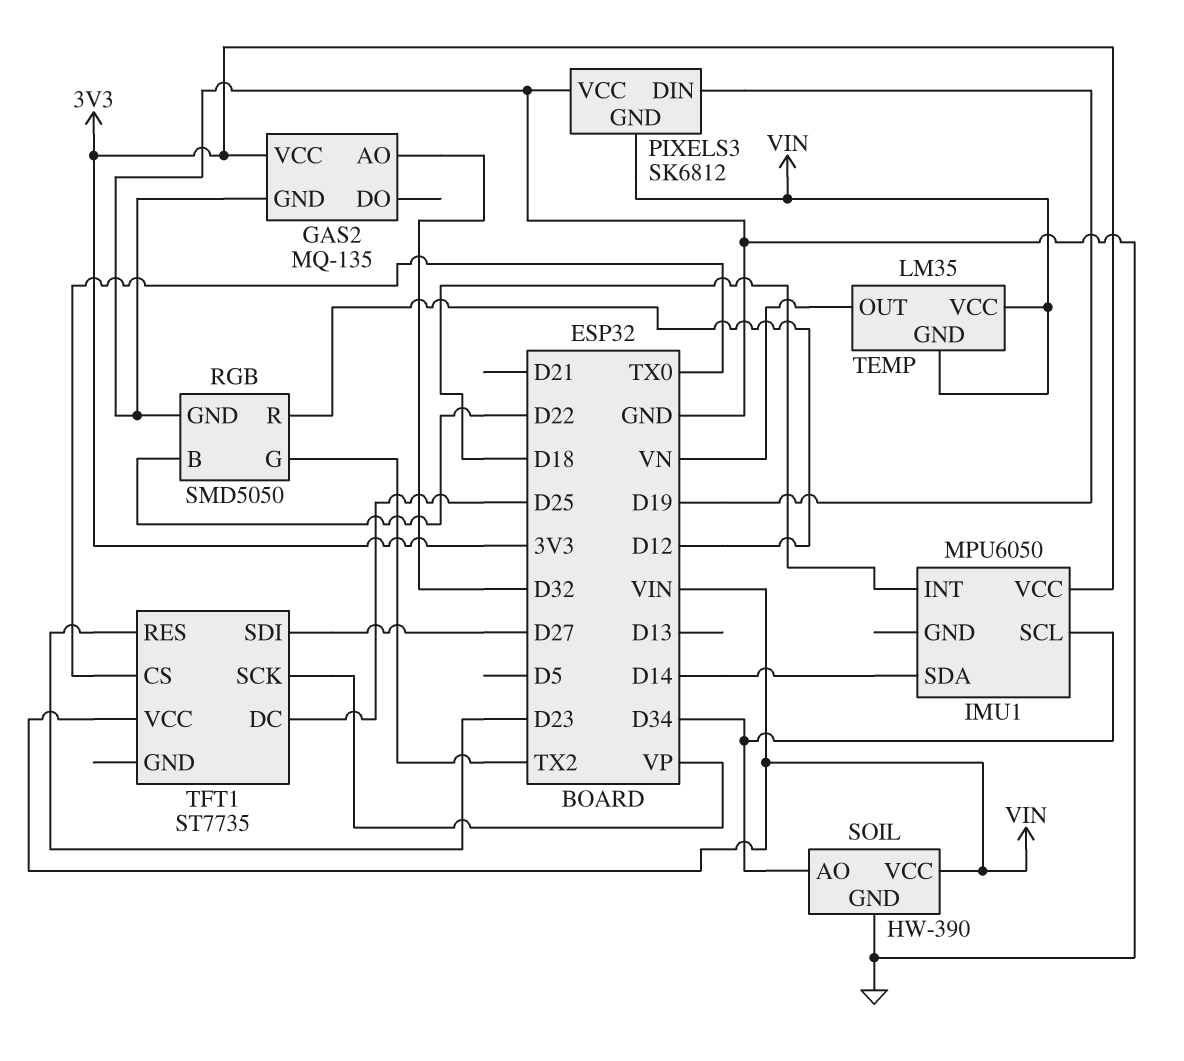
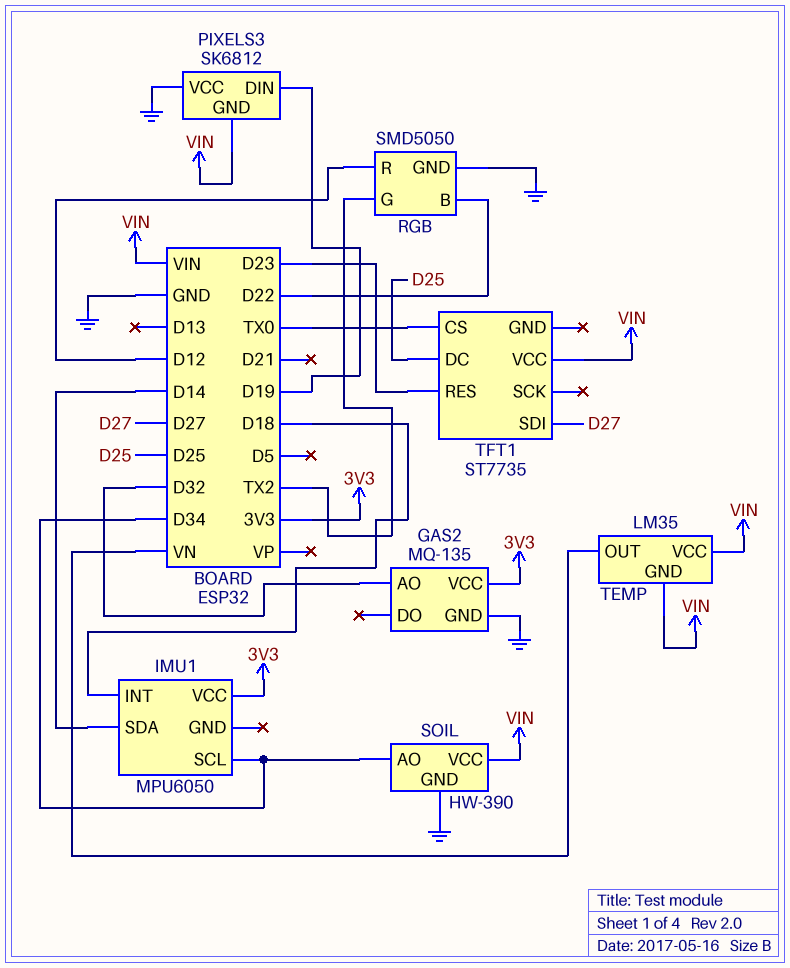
TFT1 pin SCK: VP -> none

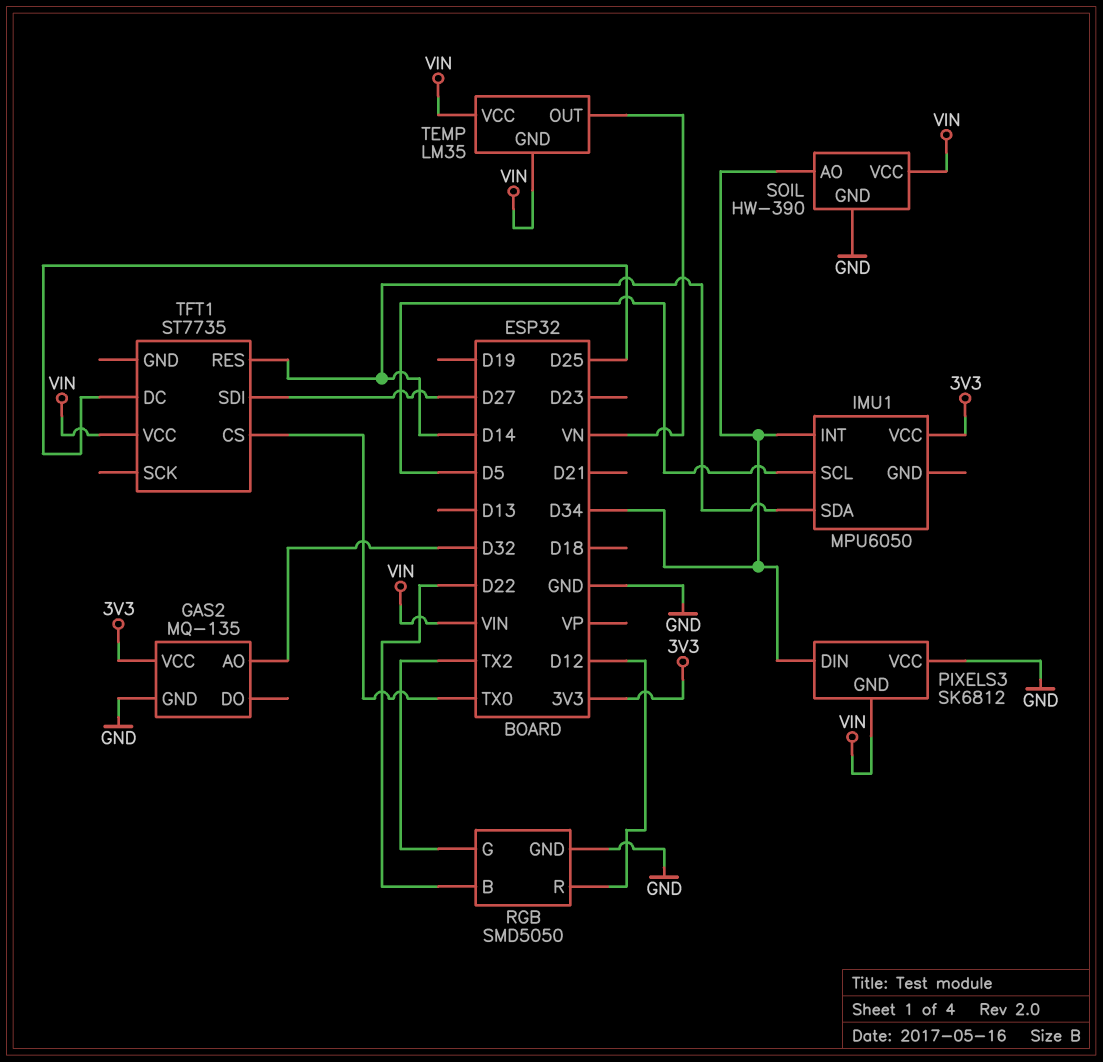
IMU1 pin INT: D18 -> D34
IMU1 pin SCL: D34 -> D5
PIXELS3 pin DIN: D19 -> D34
TFT1 pin RES: D23 -> D14

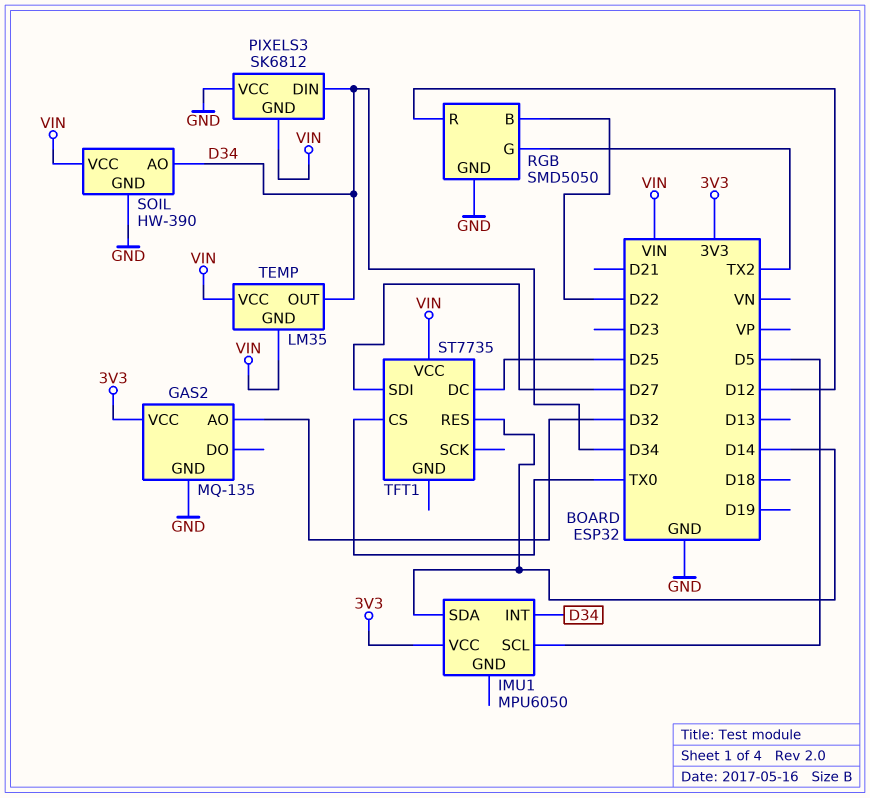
TEMP pin OUT: VN -> D34

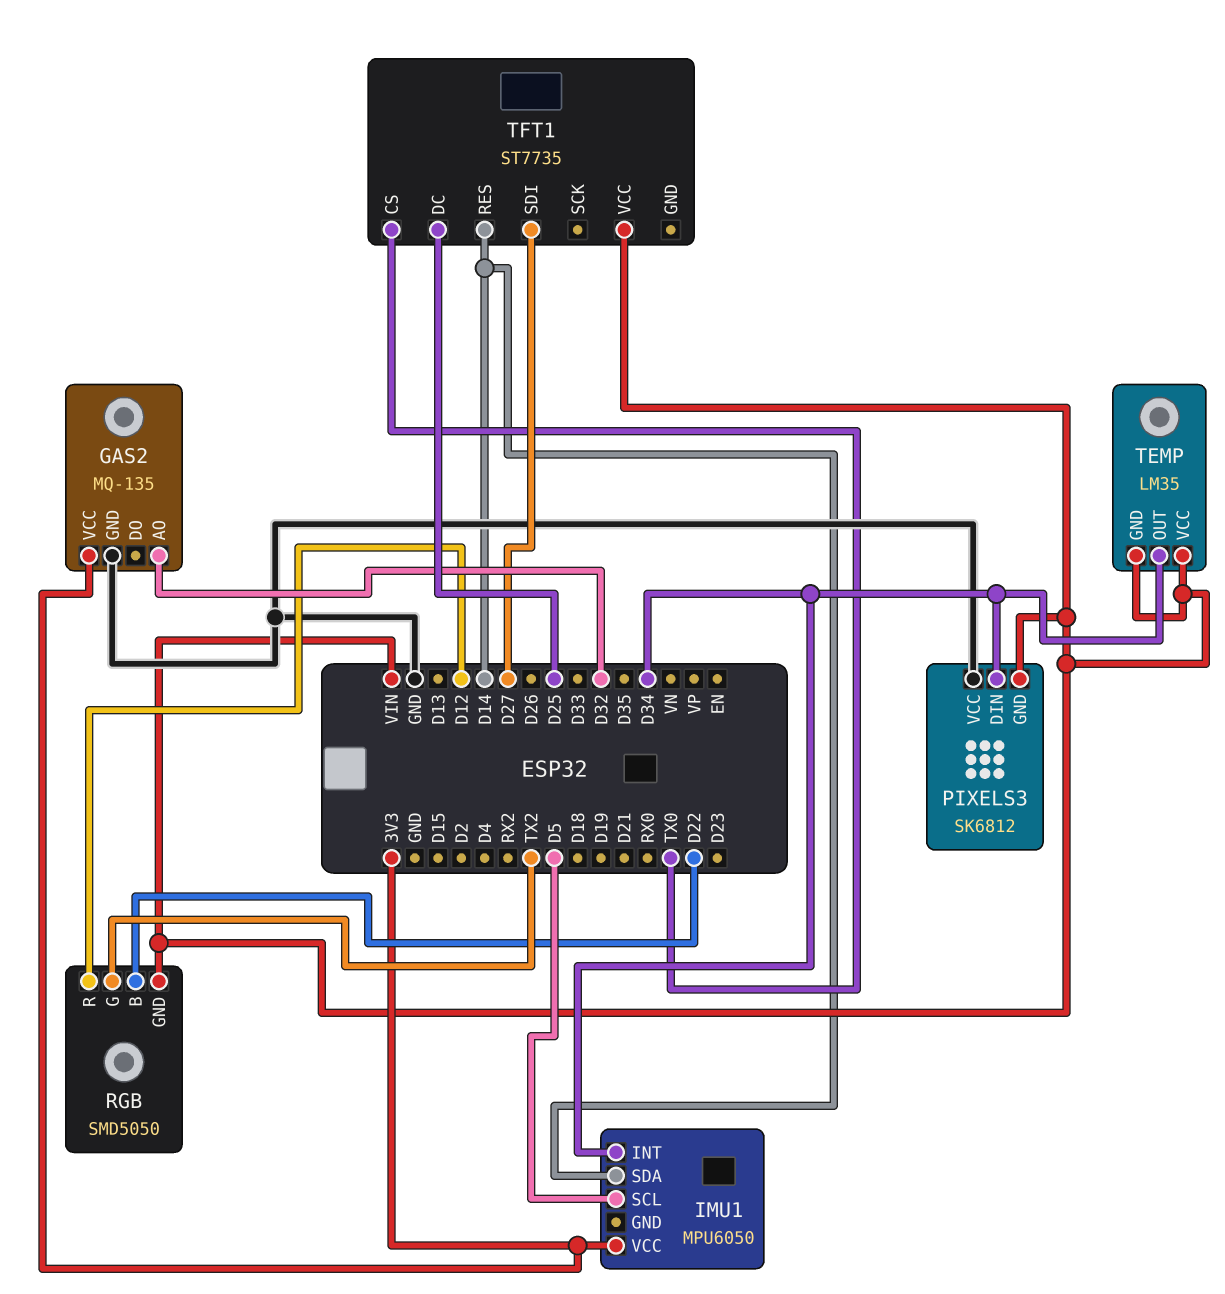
RGB pin GND: GND -> VIN
SOIL: HW-390 -> none
SOIL pin AO: D34 -> none
SOIL pin GND: GND -> none
SOIL pin VCC: VIN -> none

